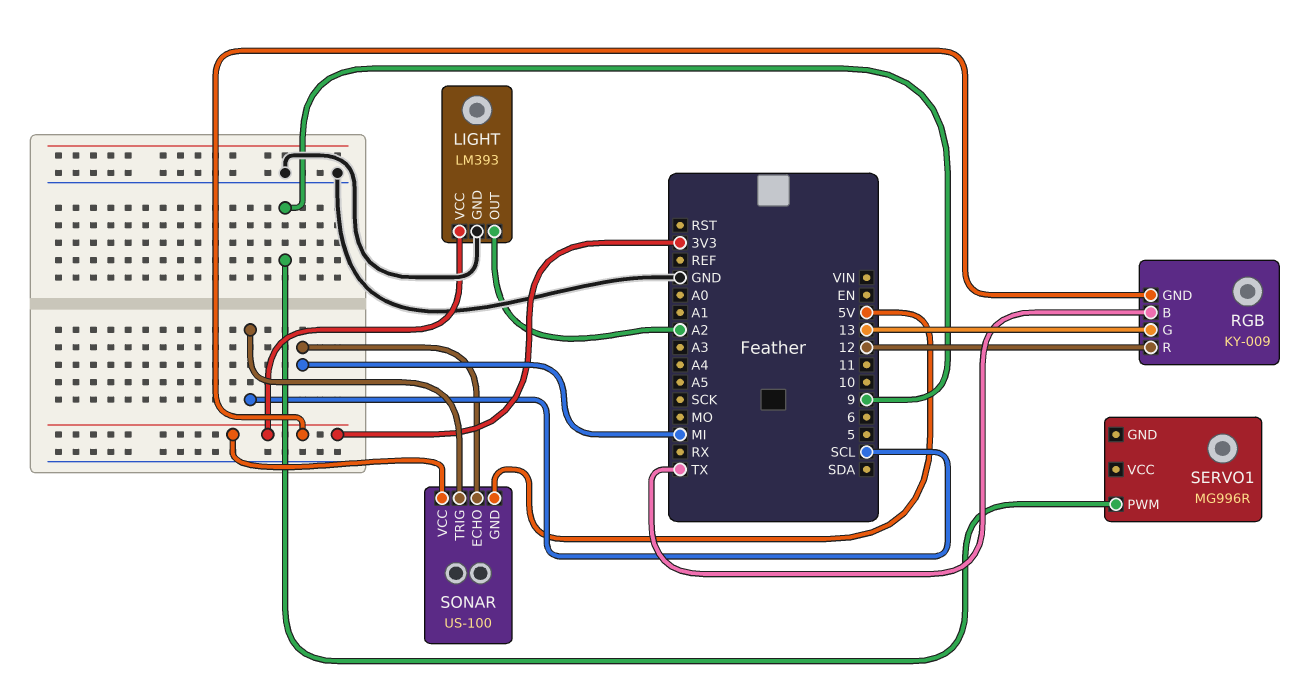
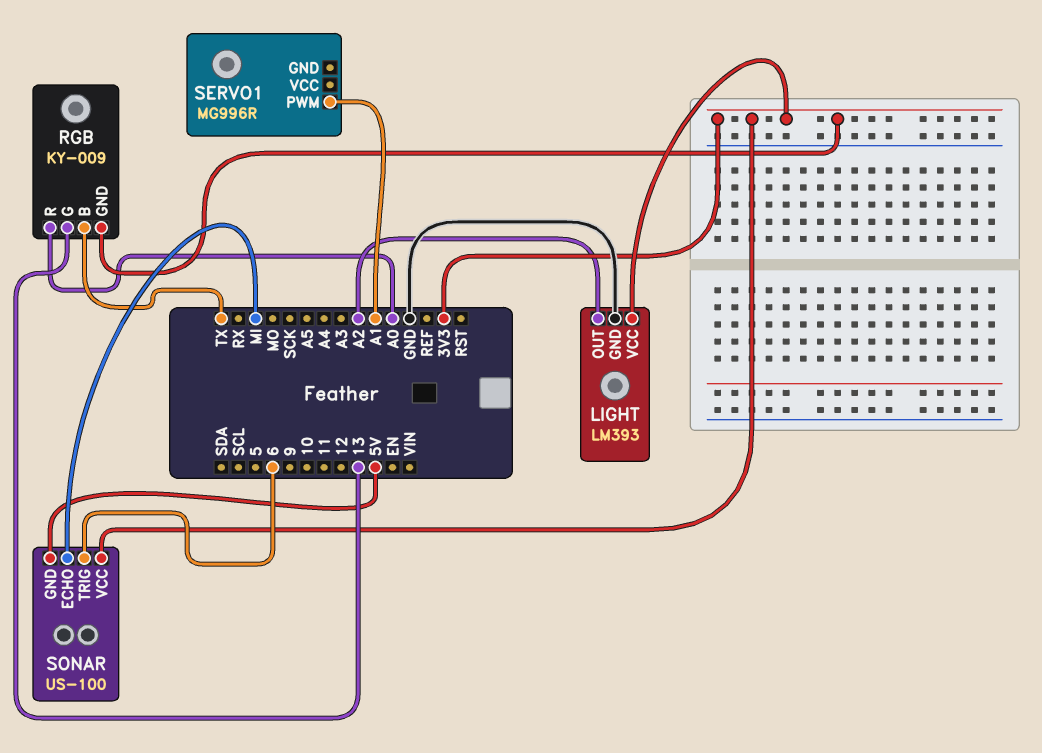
RGB pin R: 12 -> A0
SERVO1 pin PWM: 9 -> A1
SONAR pin TRIG: SCL -> 6

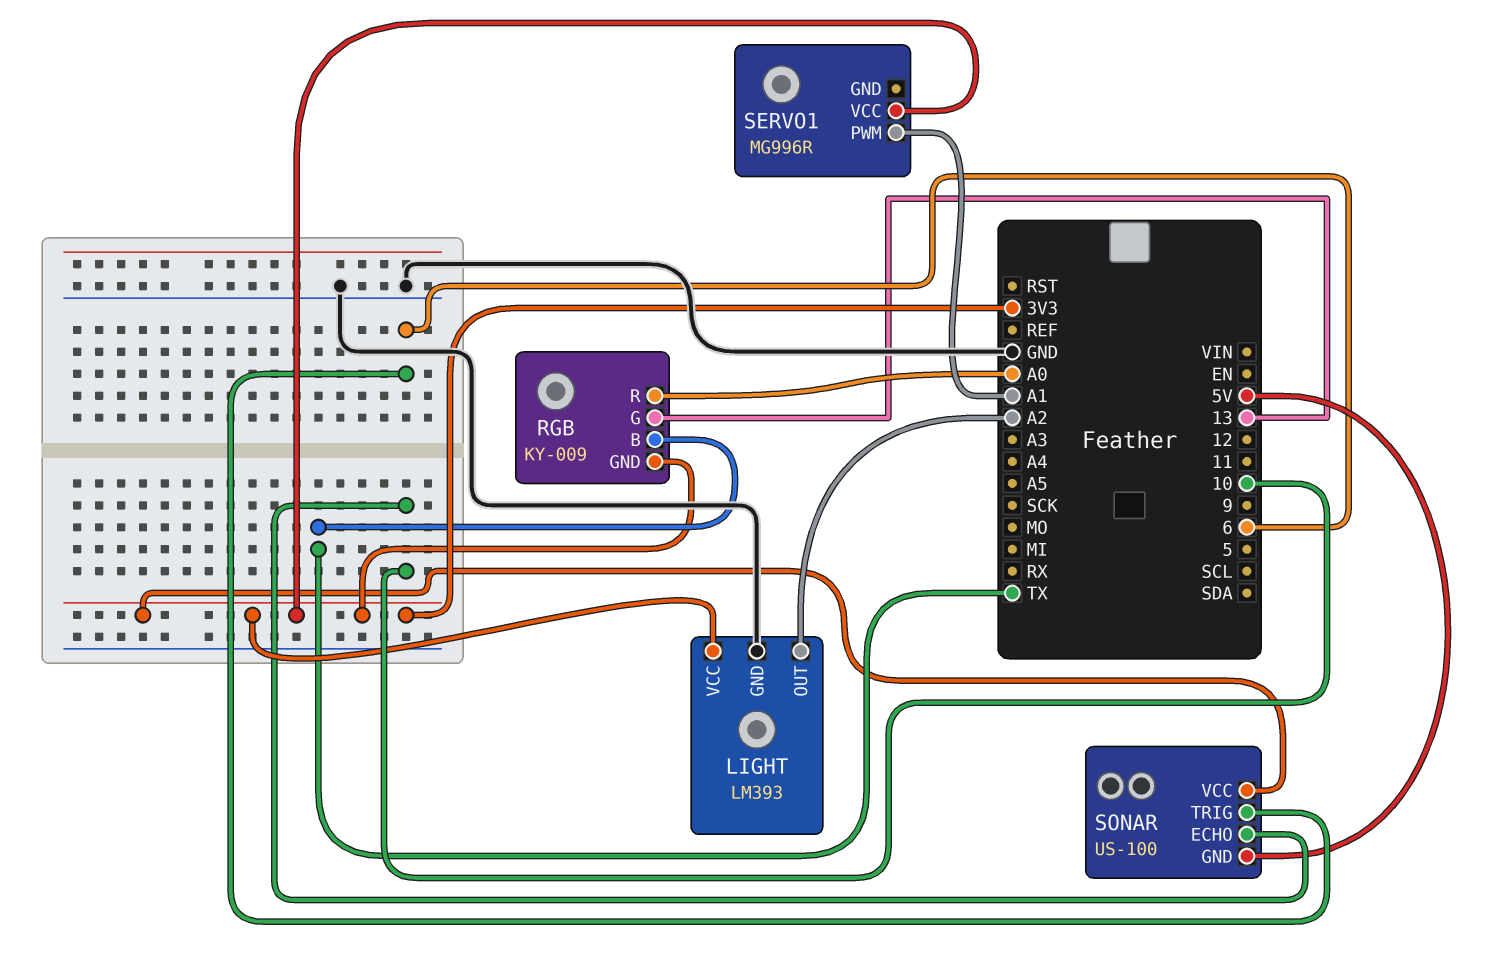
SERVO1 pin VCC: none -> 3V3
SONAR pin ECHO: MI -> 10

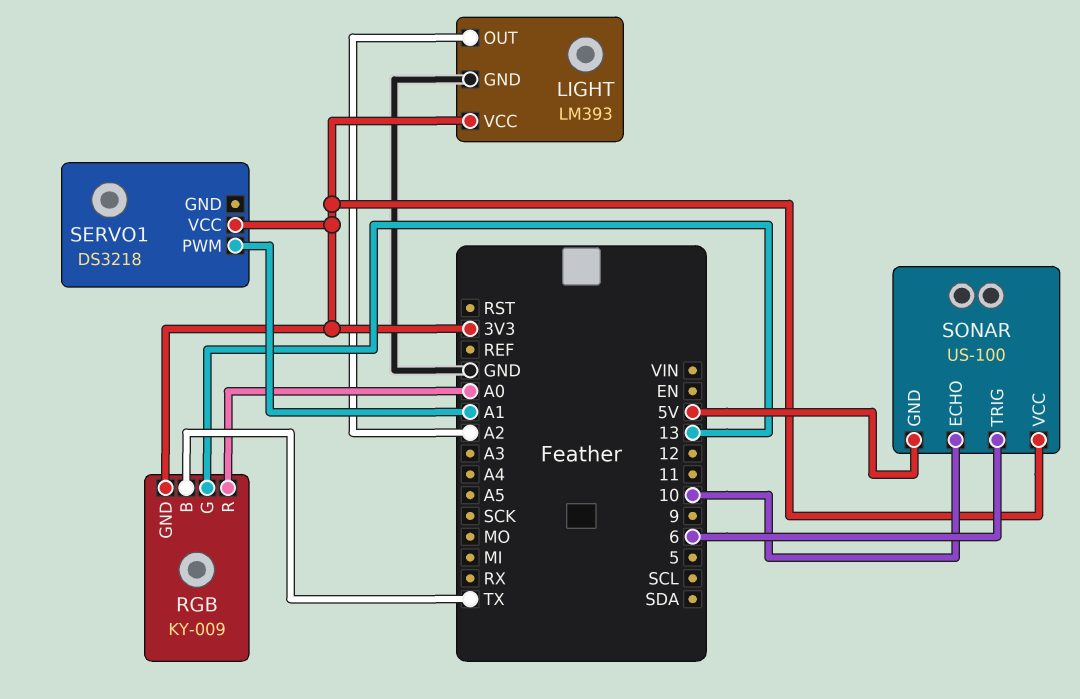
SERVO1: MG996R -> DS3218

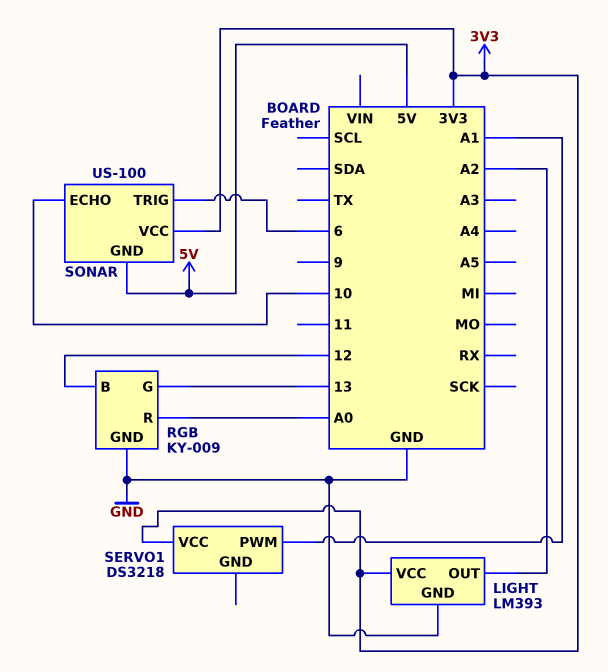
RGB pin B: TX -> 12
RGB pin GND: 3V3 -> GND

